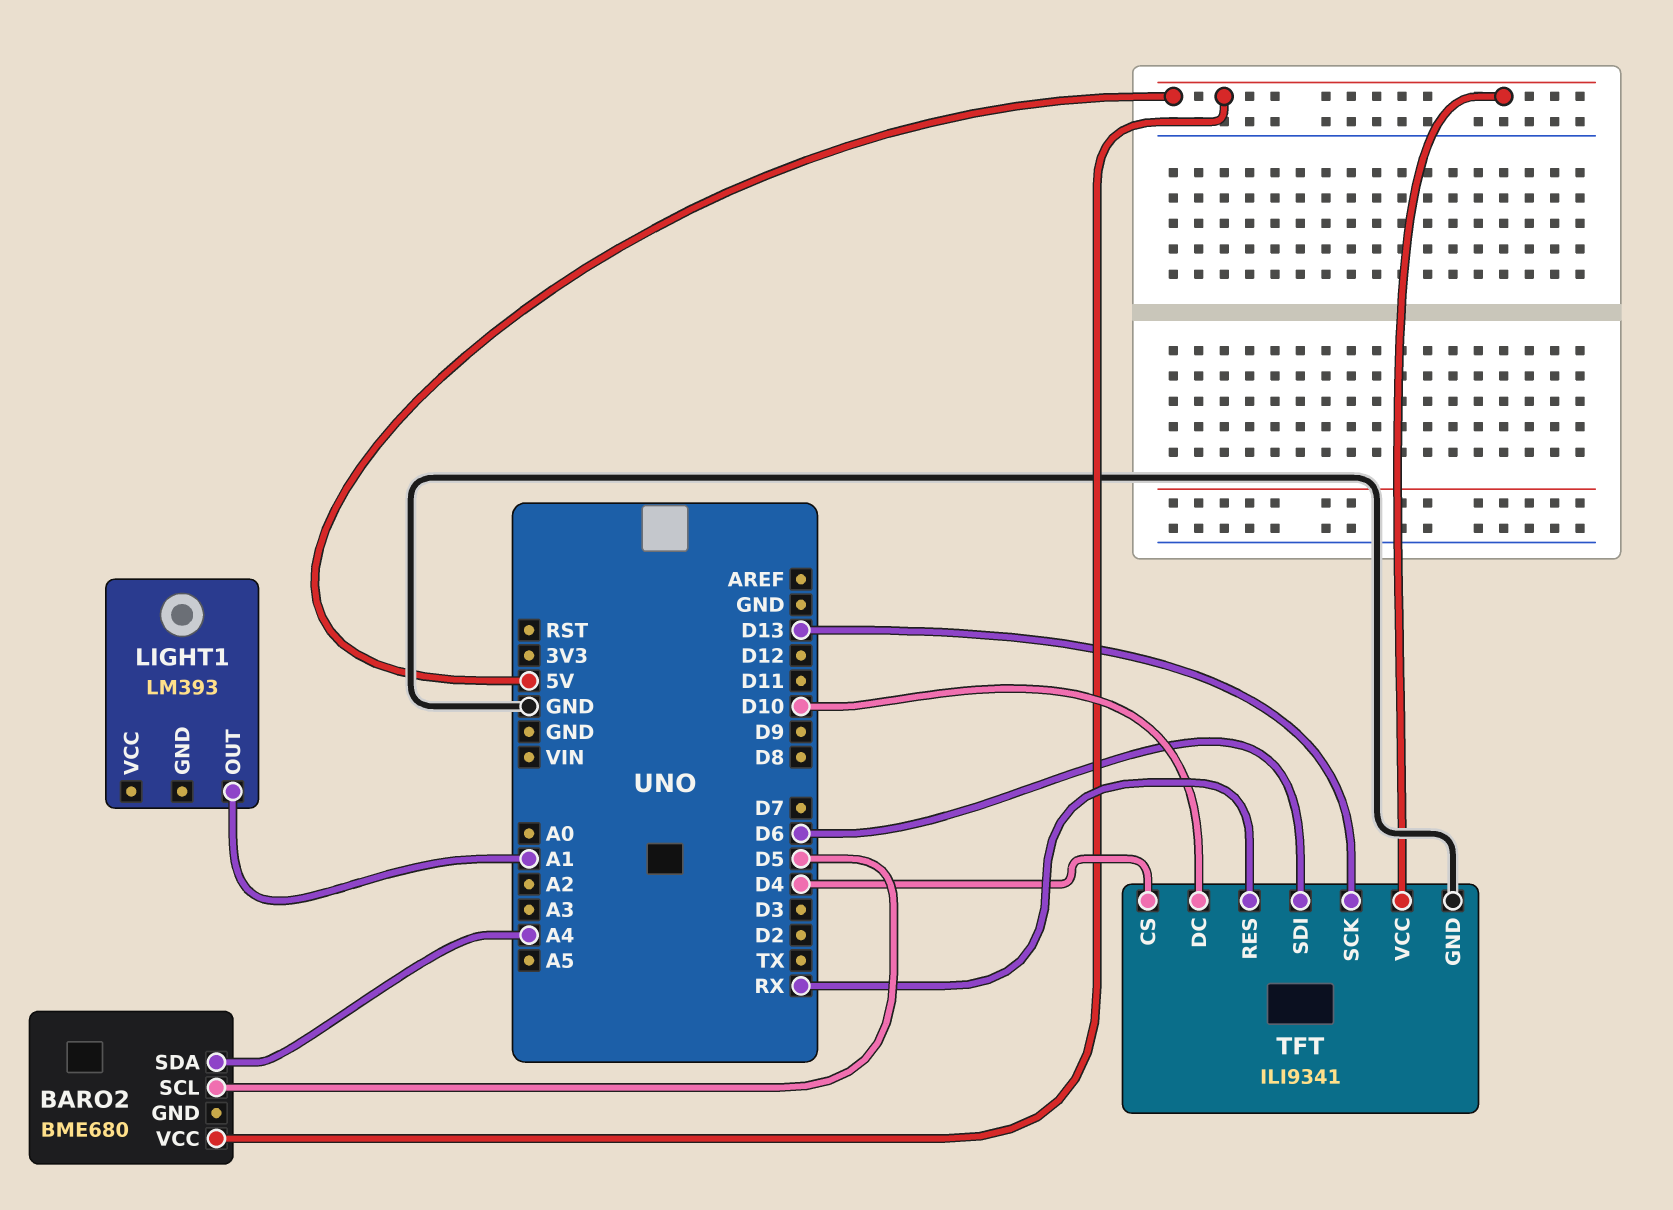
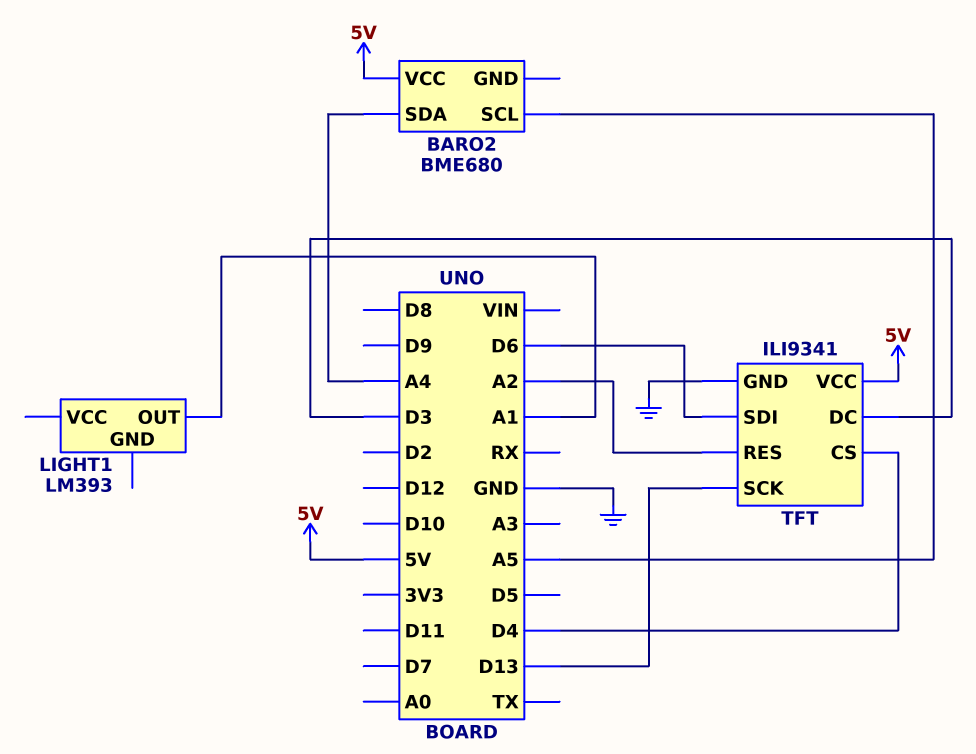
BARO2 pin SCL: D5 -> A5
TFT pin DC: D10 -> D3
TFT pin RES: RX -> A2

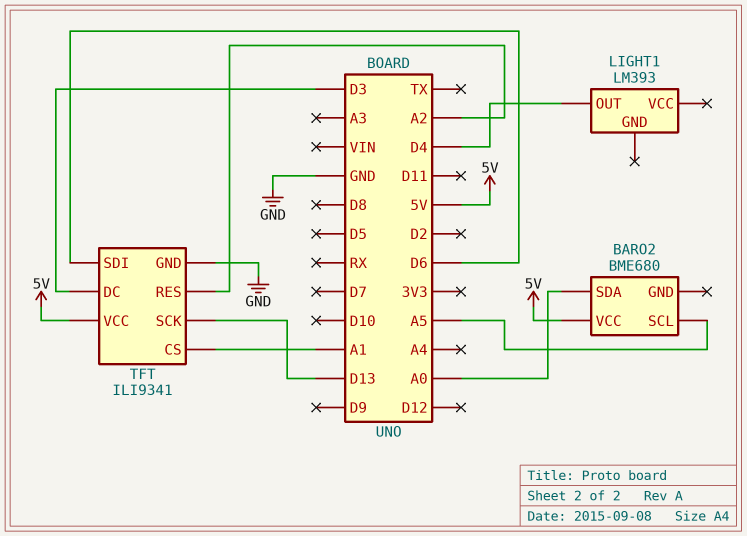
BARO2 pin SDA: A4 -> A0
LIGHT1 pin OUT: A1 -> D4
TFT pin CS: D4 -> A1

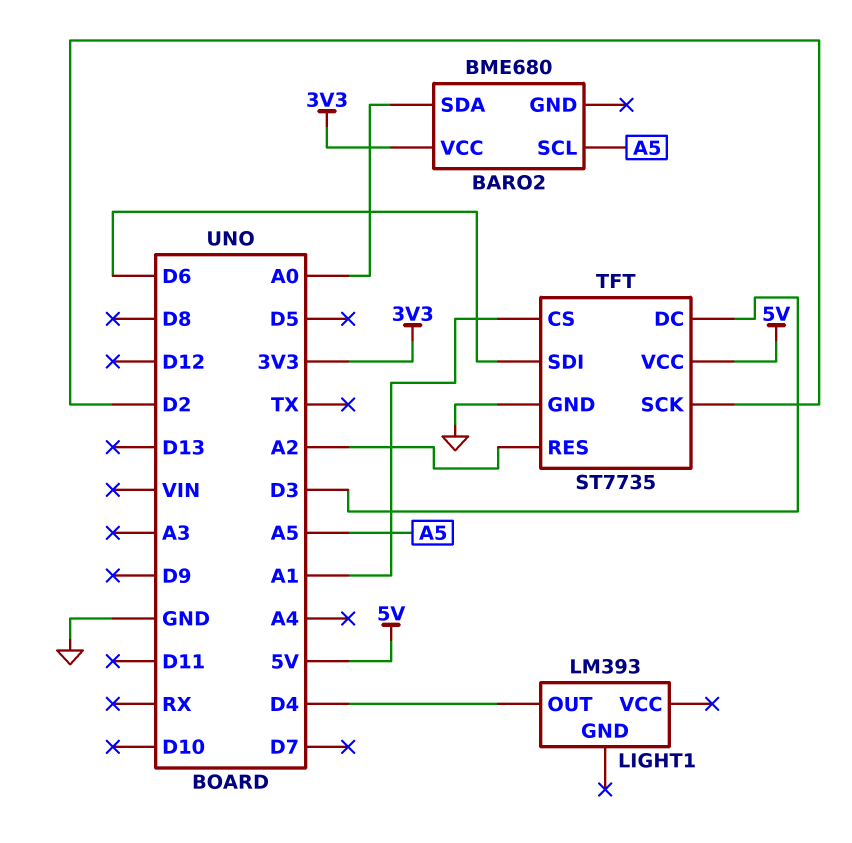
BARO2 pin VCC: 5V -> 3V3
TFT: ILI9341 -> ST7735
TFT pin SCK: D13 -> D2

